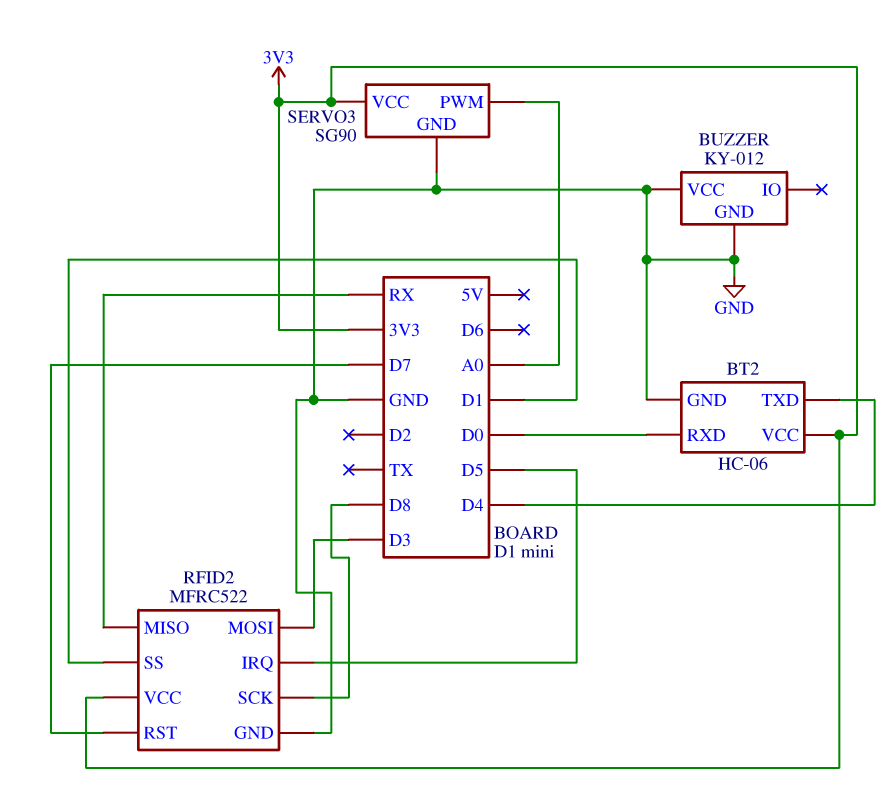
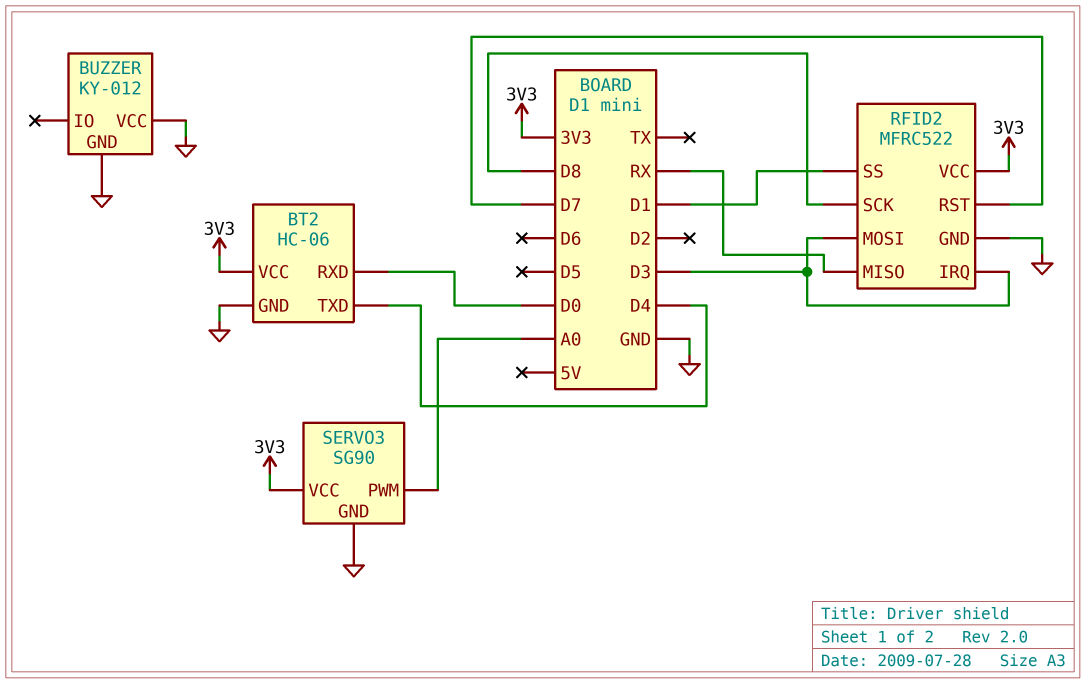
RFID2 pin IRQ: D5 -> D3

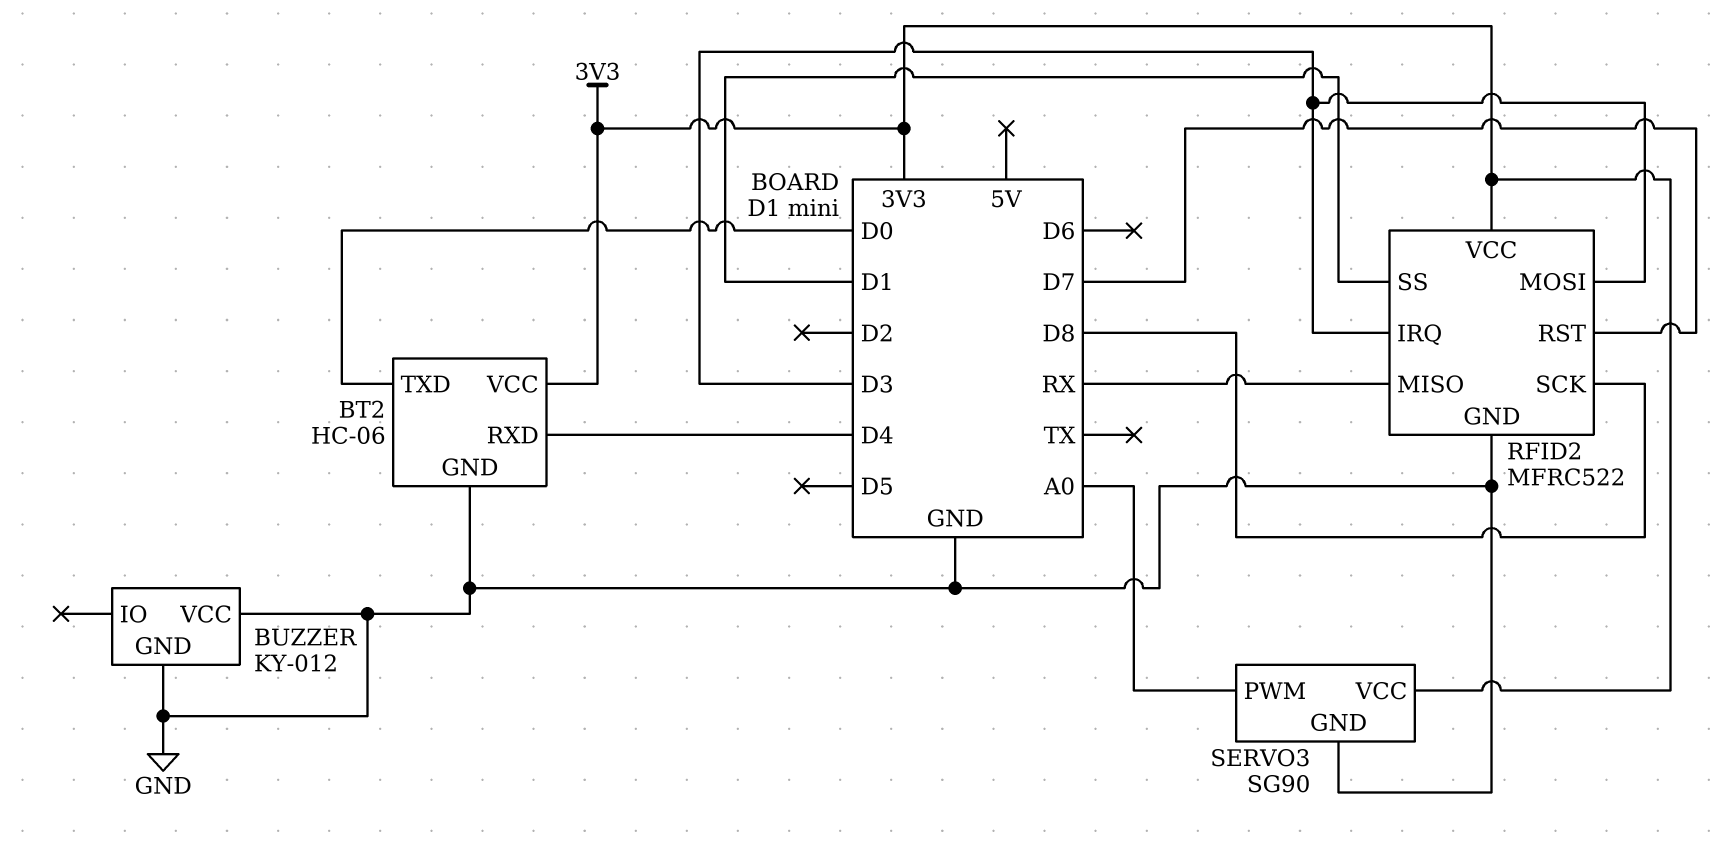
BT2 pin RXD: D0 -> D4
BT2 pin TXD: D4 -> D0

